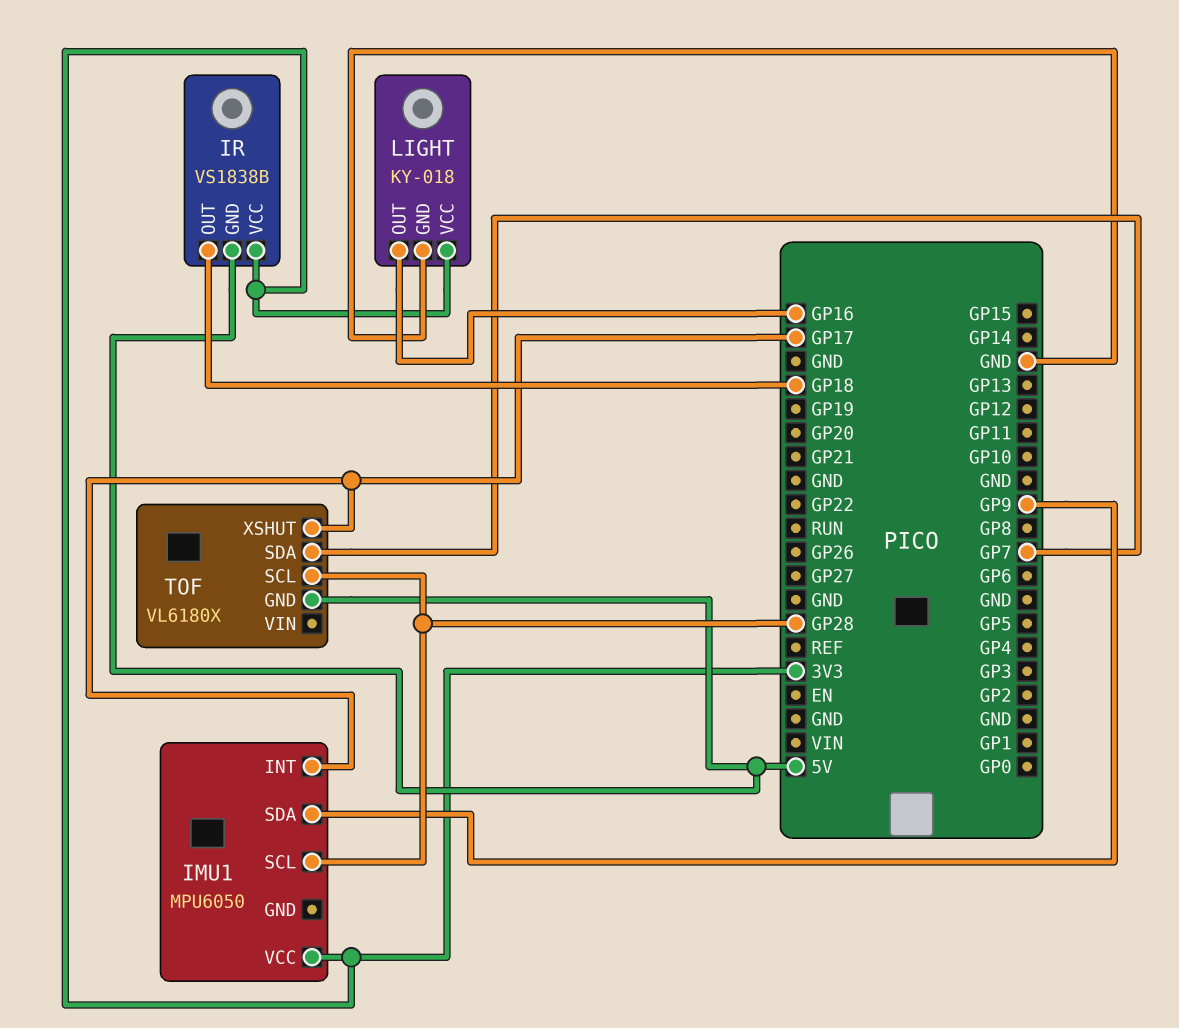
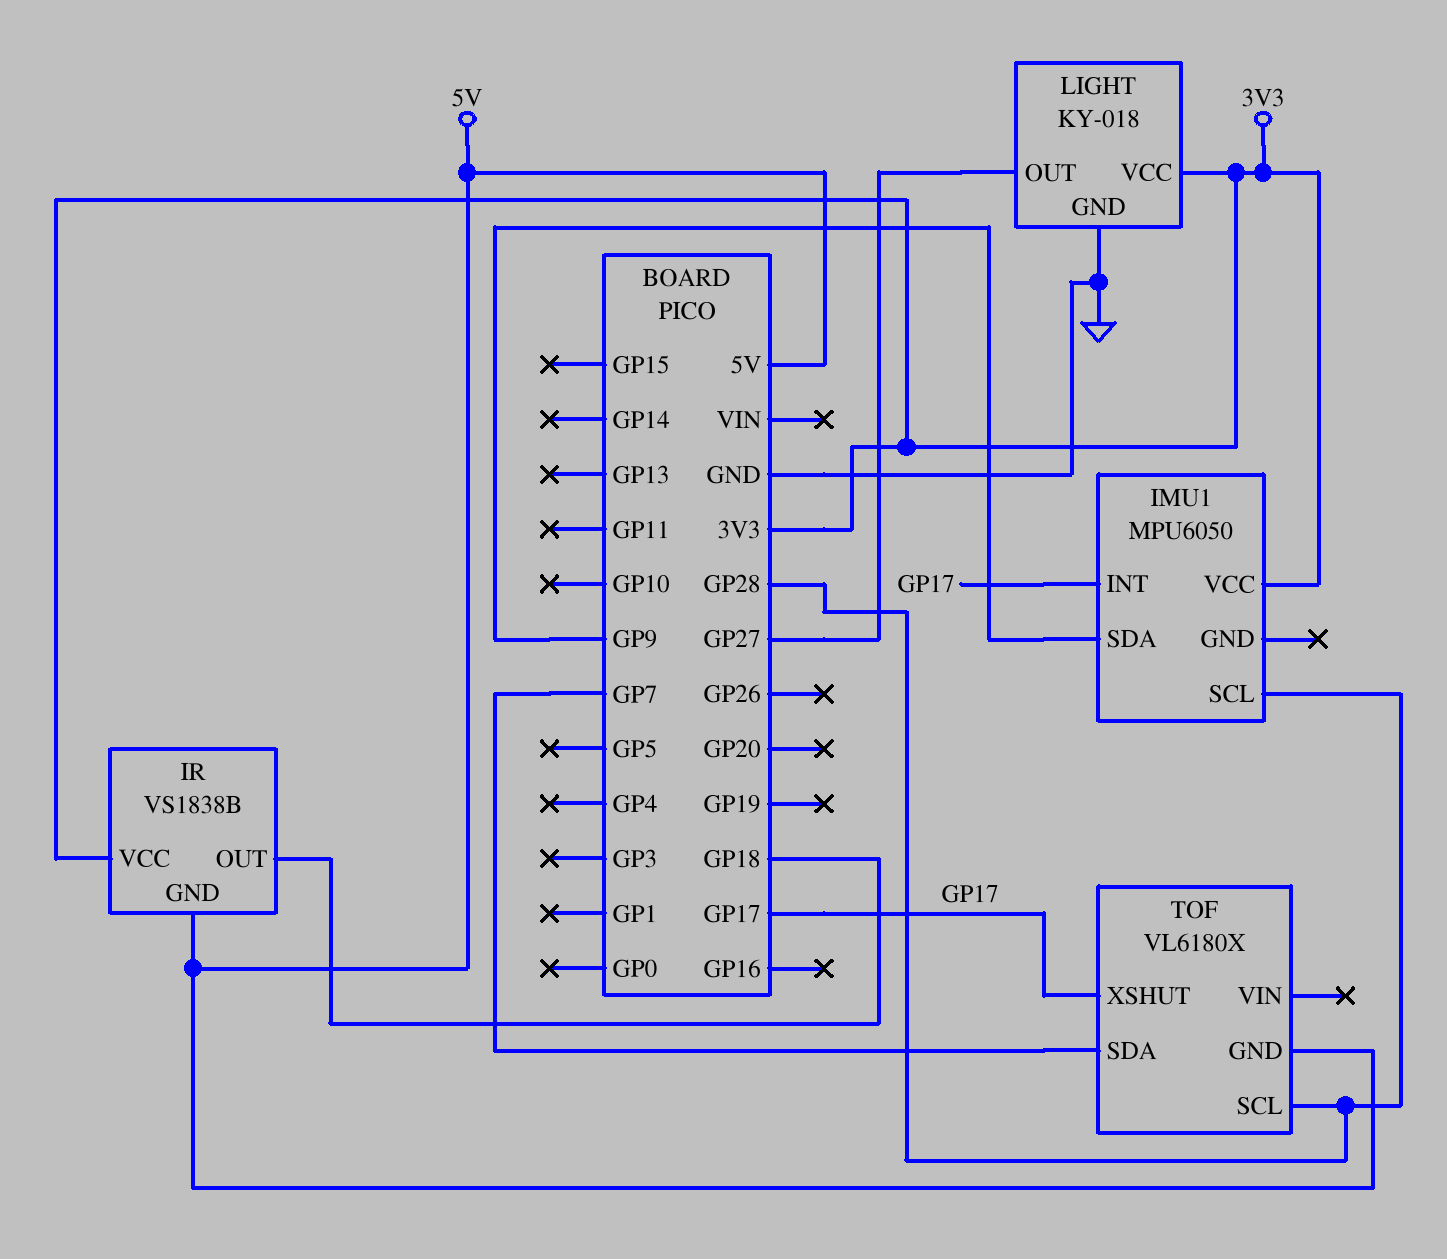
LIGHT pin OUT: GP16 -> GP27

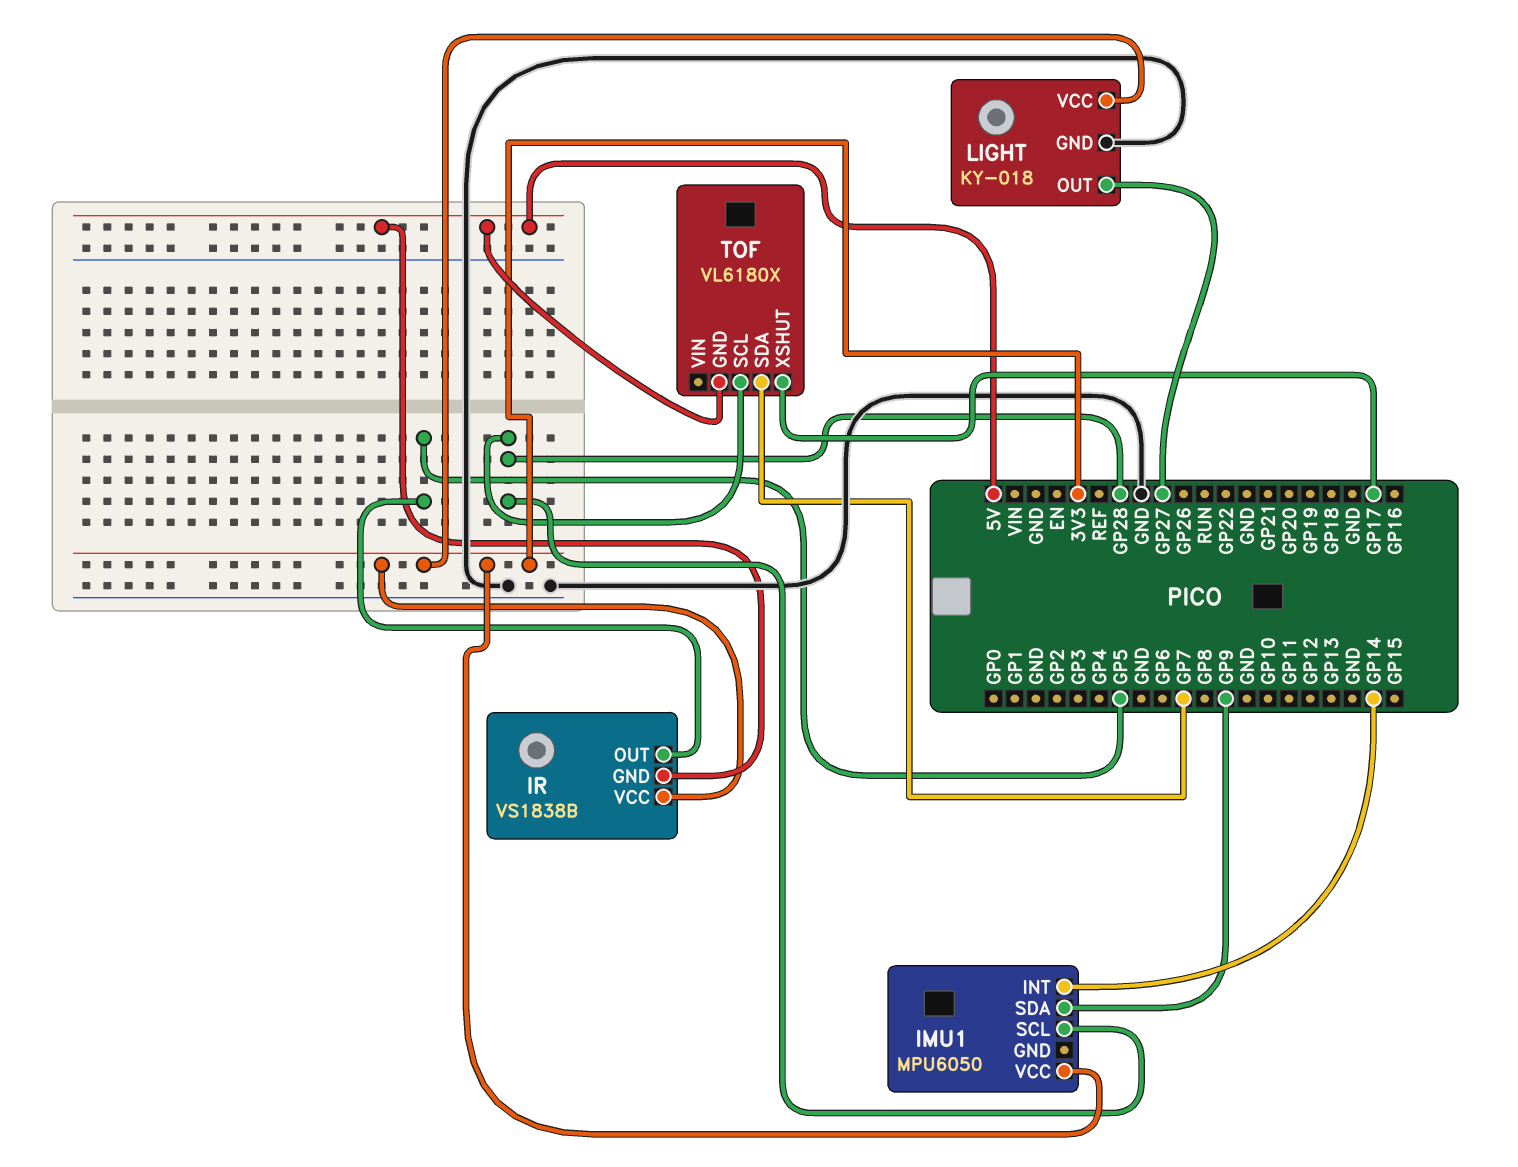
IMU1 pin INT: GP17 -> GP14
IR pin OUT: GP18 -> GP5

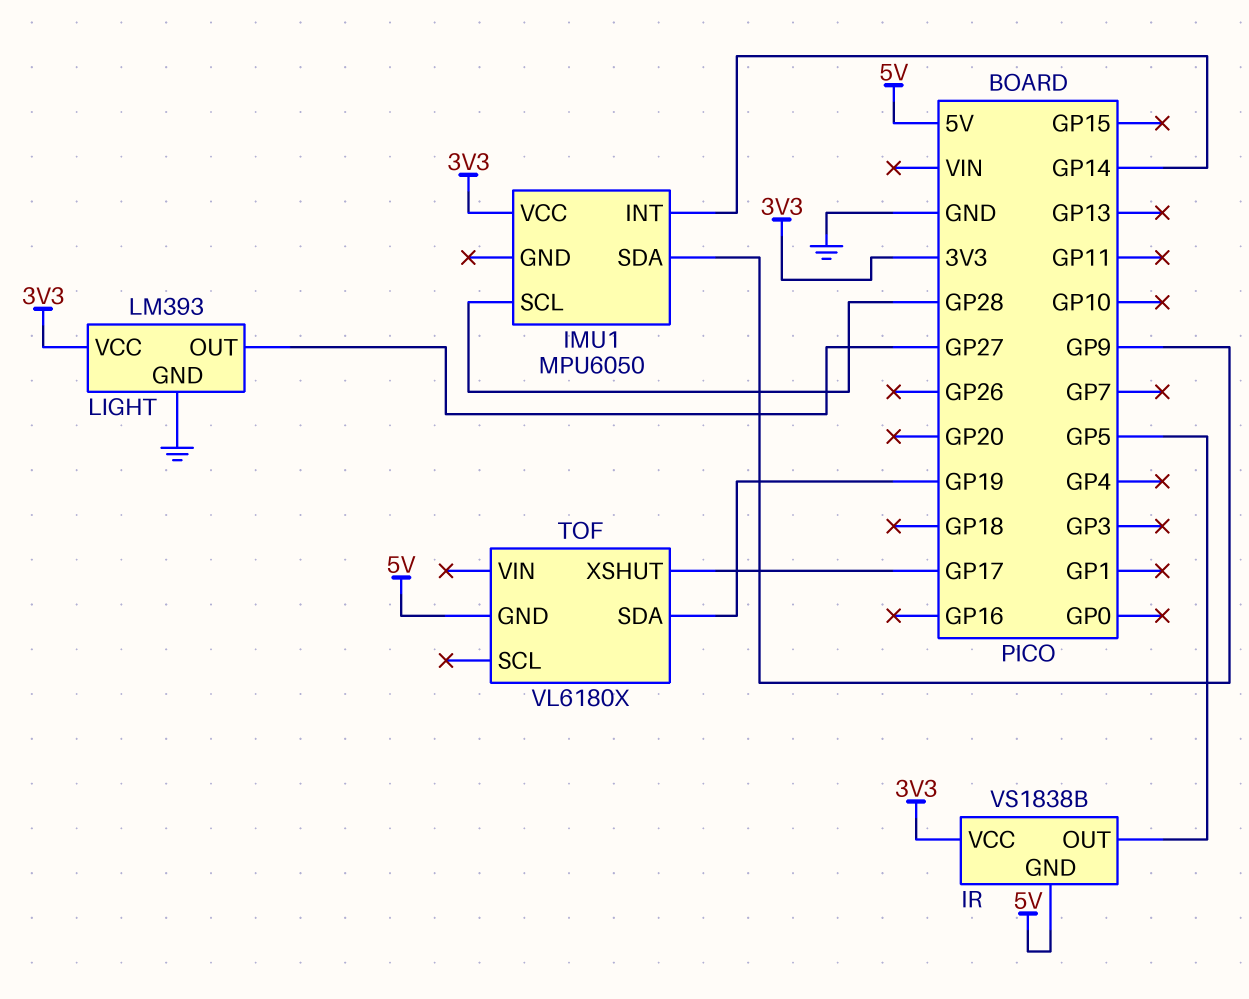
LIGHT: KY-018 -> LM393
TOF pin SCL: GP28 -> none
TOF pin SDA: GP7 -> GP19

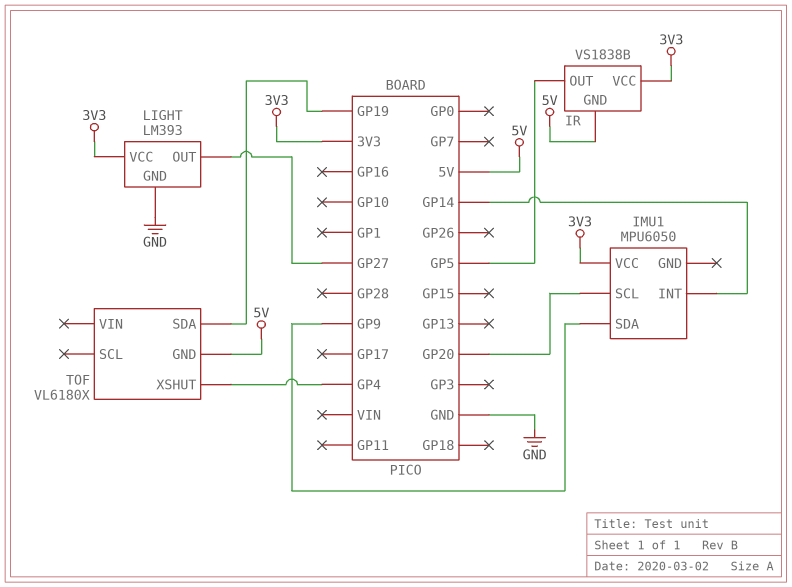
IMU1 pin SCL: GP28 -> GP20
TOF pin XSHUT: GP17 -> GP4

